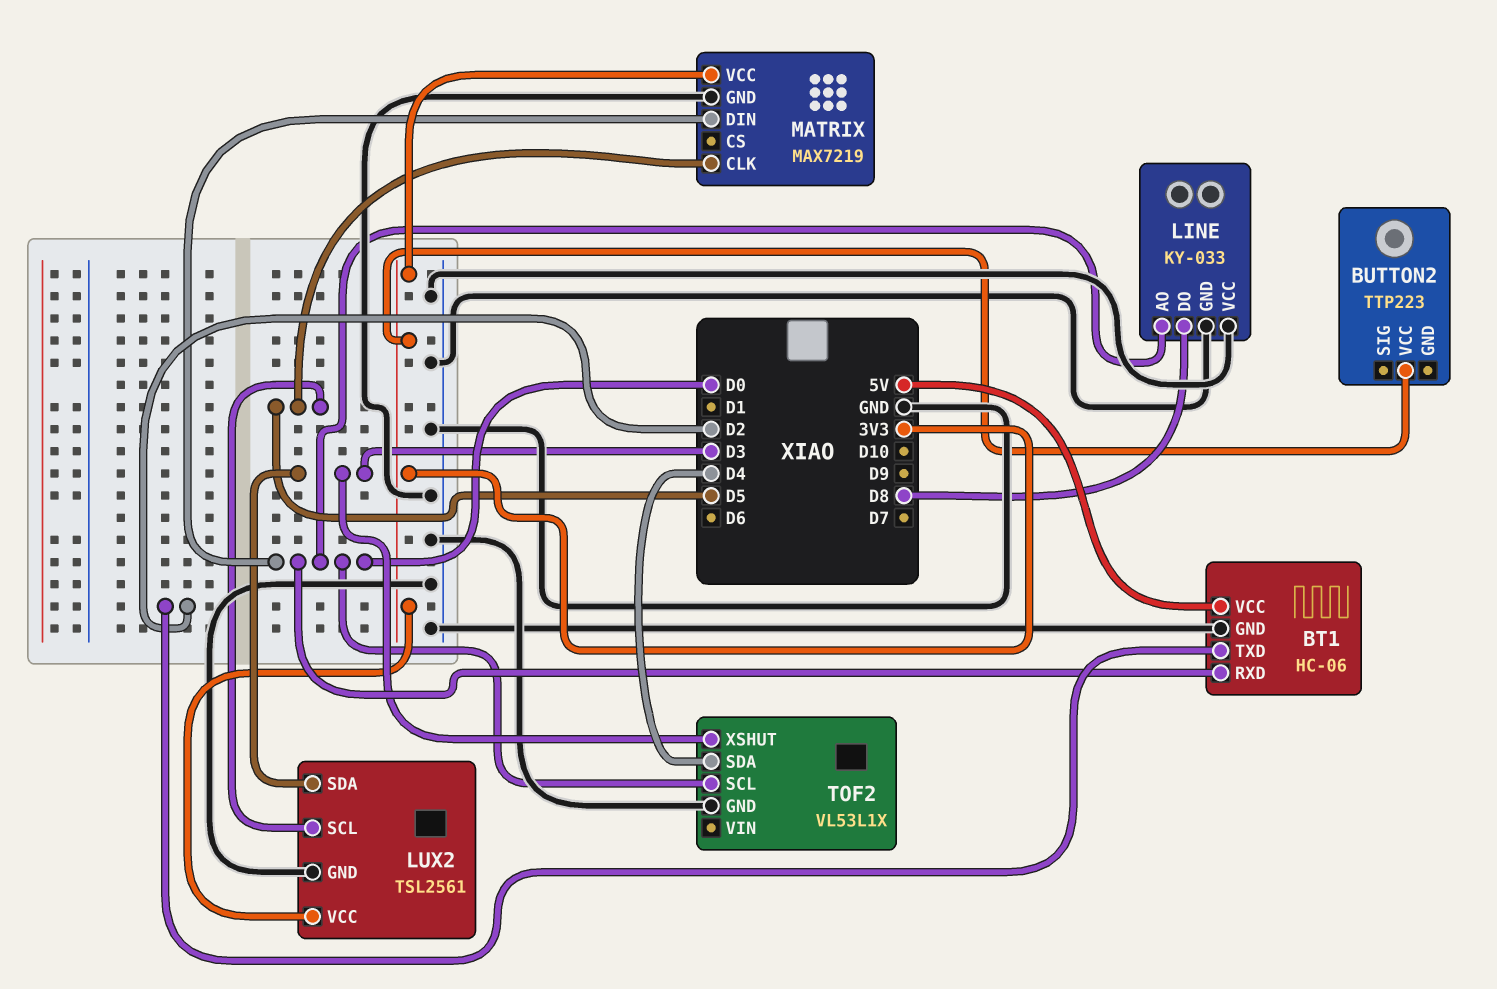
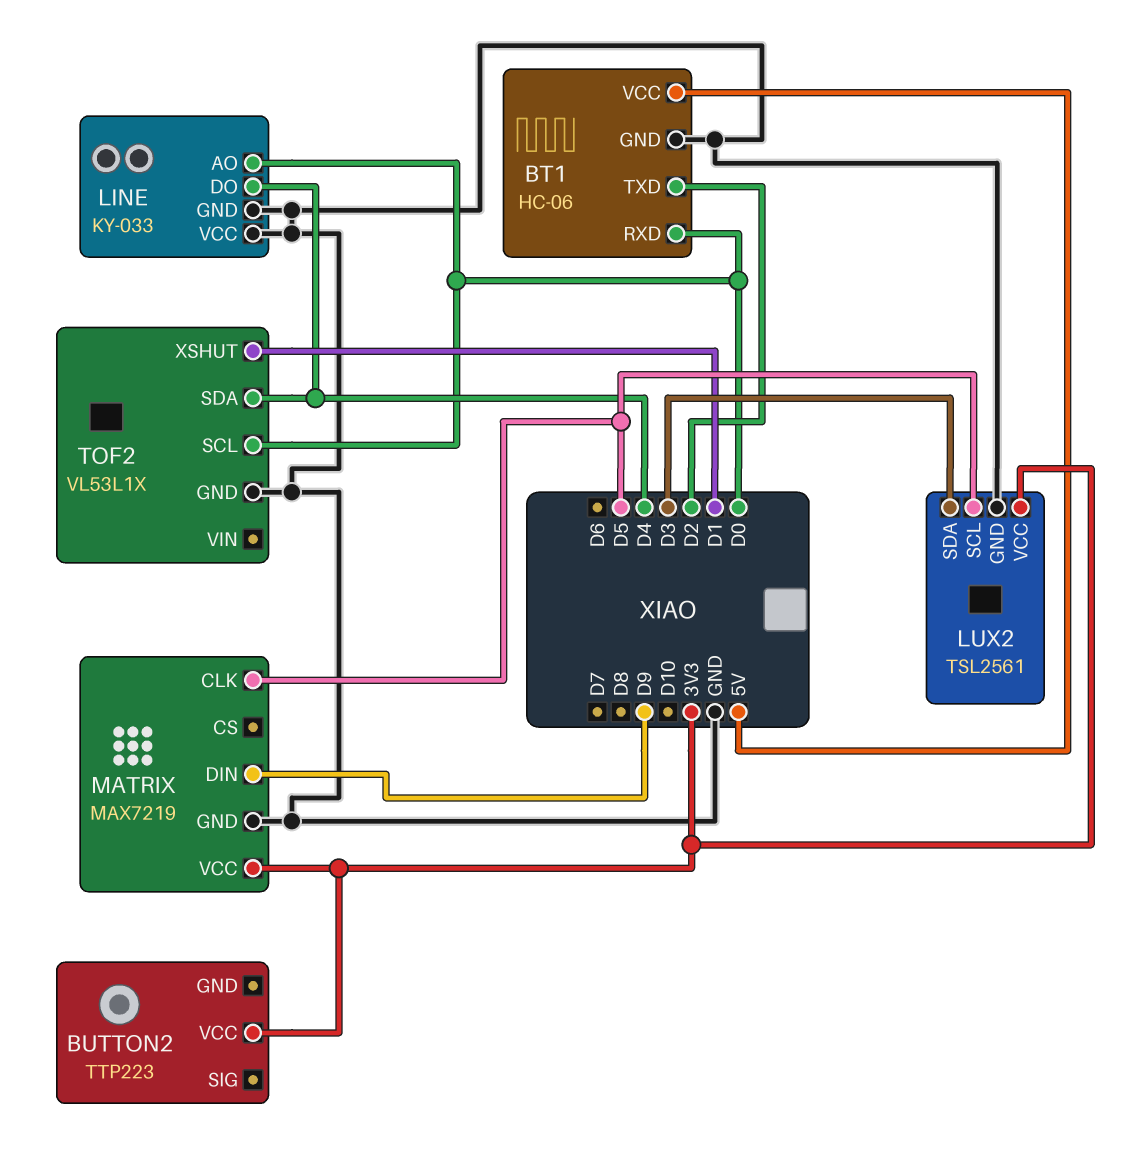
LINE pin DO: D8 -> D4
MATRIX pin DIN: D0 -> D9
TOF2 pin XSHUT: D3 -> D1

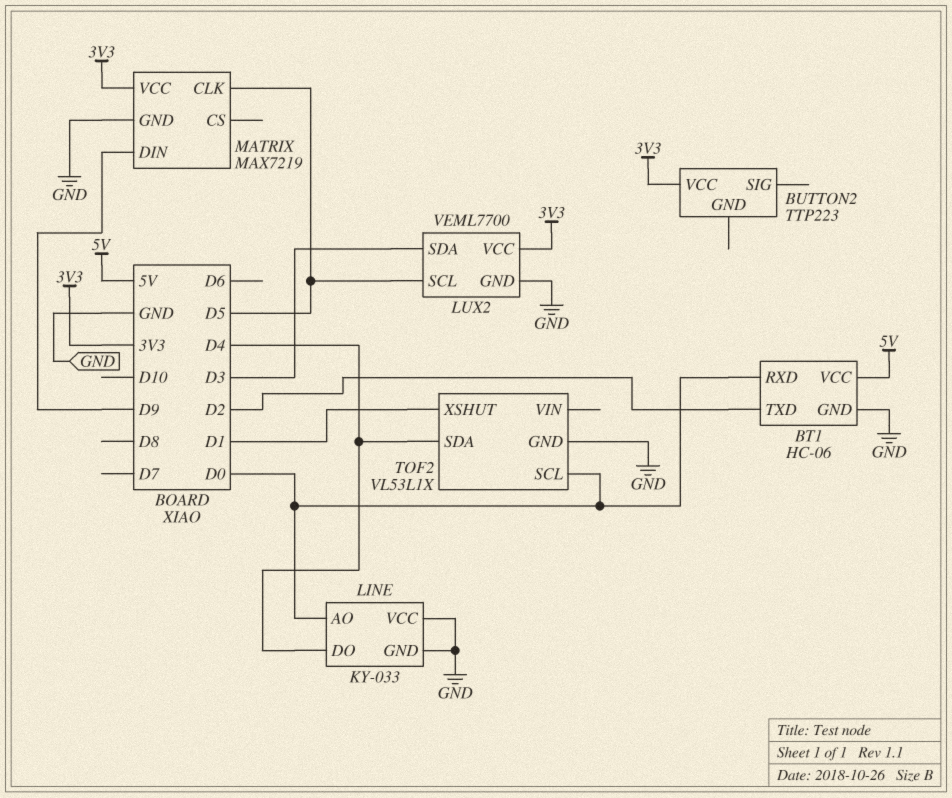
LUX2: TSL2561 -> VEML7700

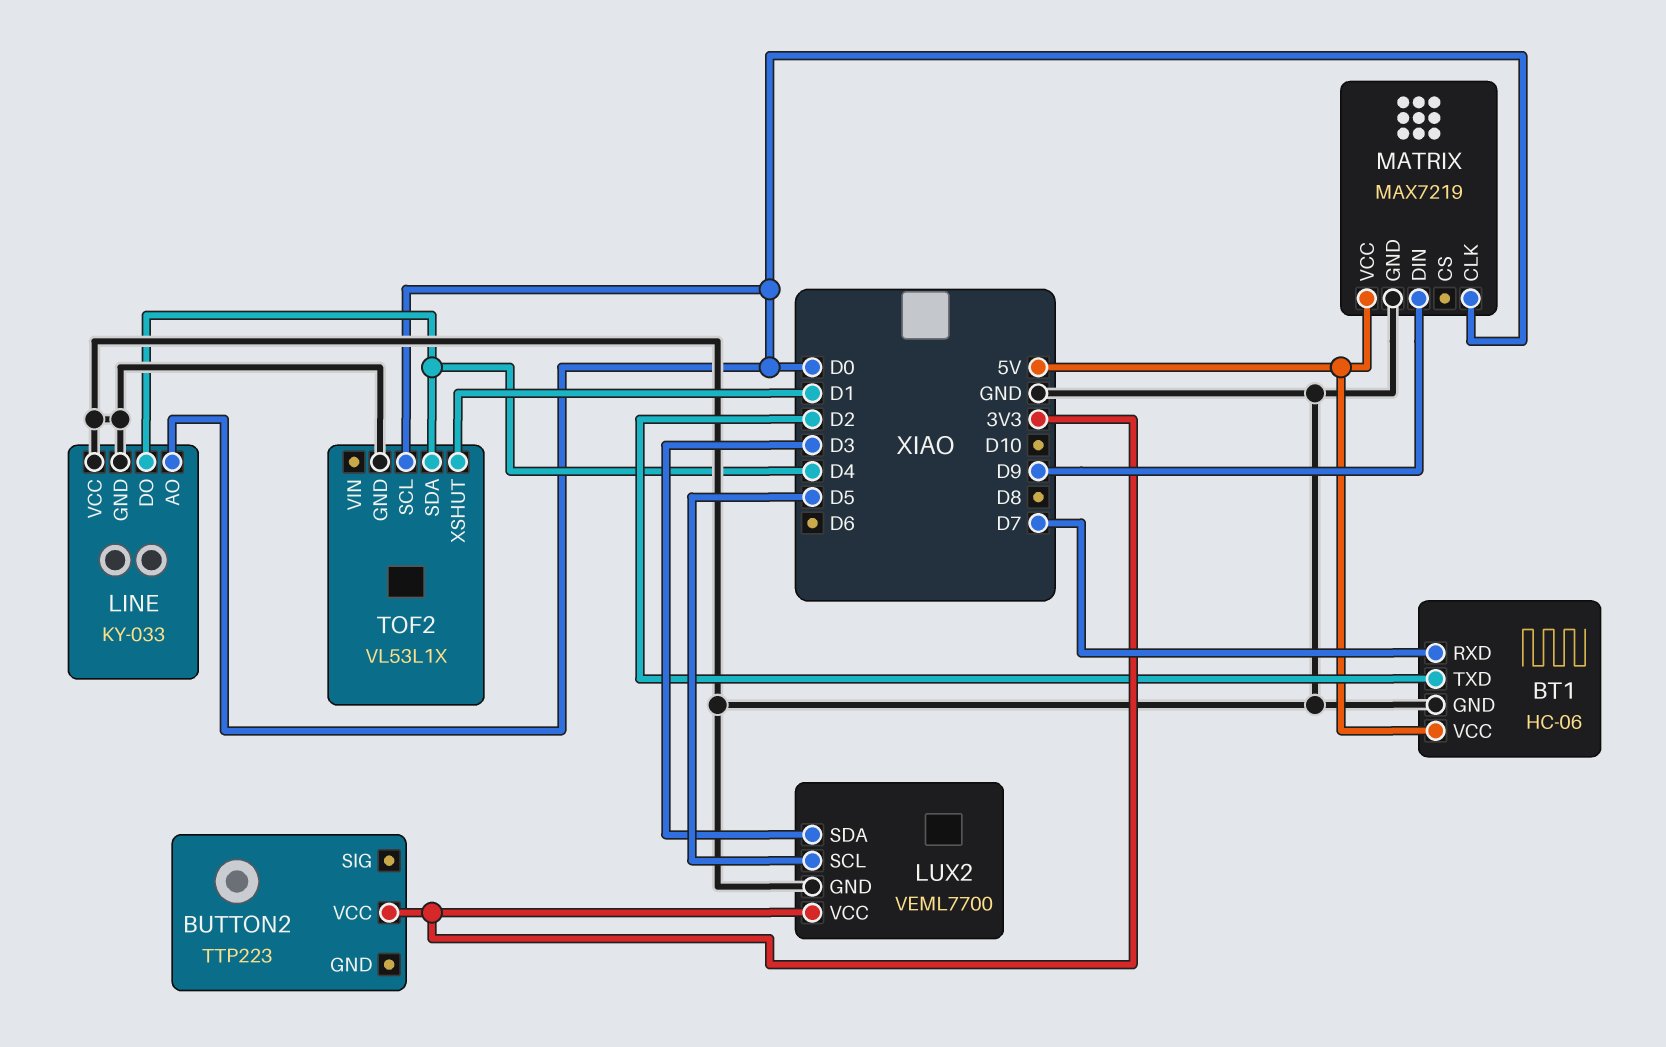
BT1 pin RXD: D0 -> D7
MATRIX pin CLK: D5 -> D0
MATRIX pin VCC: 3V3 -> 5V

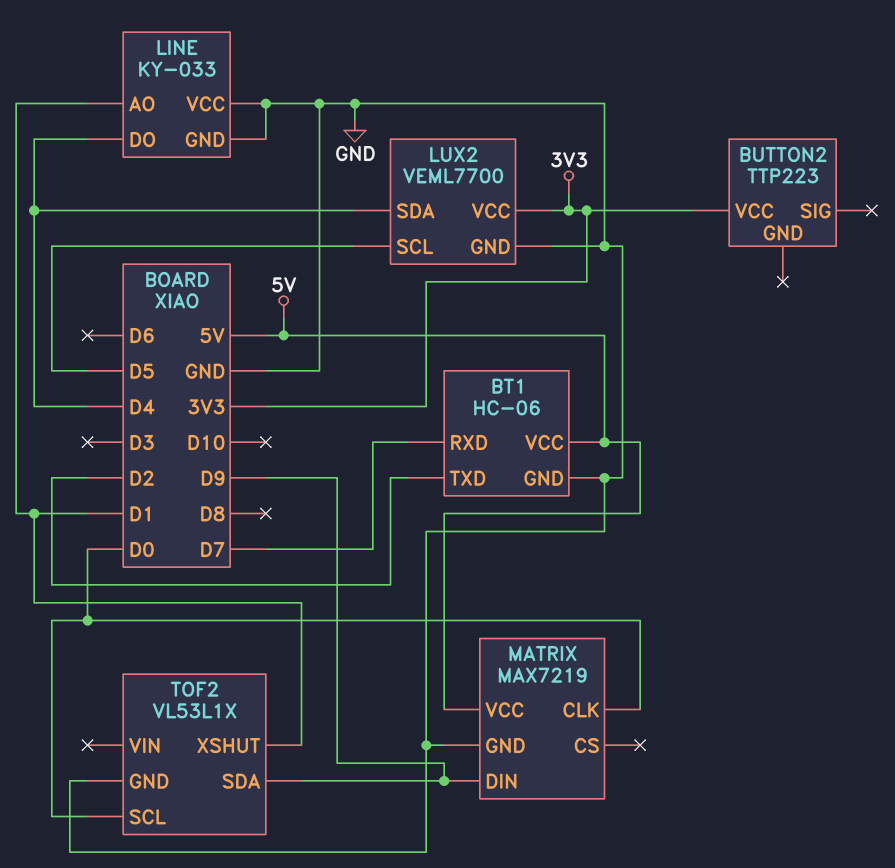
LINE pin AO: D0 -> D1
LUX2 pin SDA: D3 -> D4
TOF2 pin SDA: D4 -> D9

